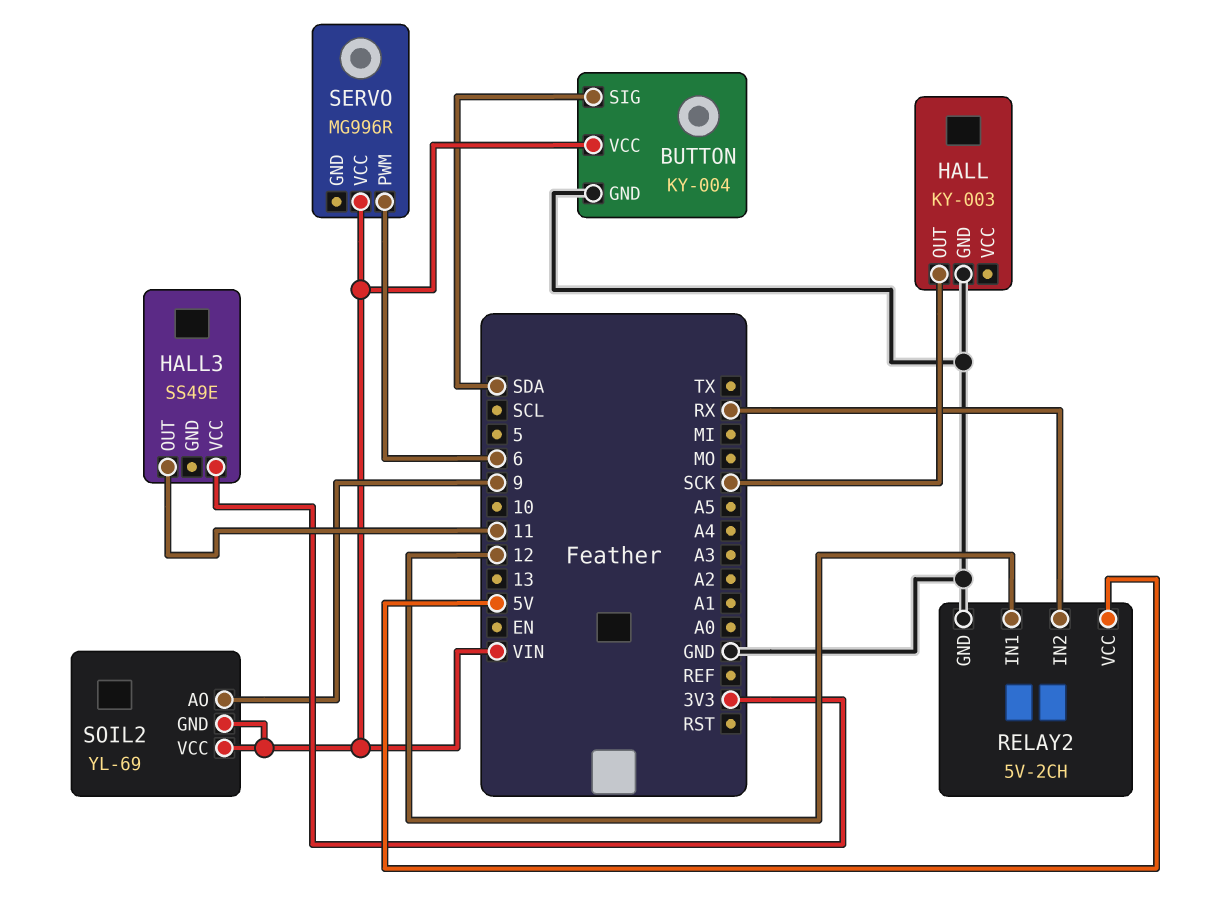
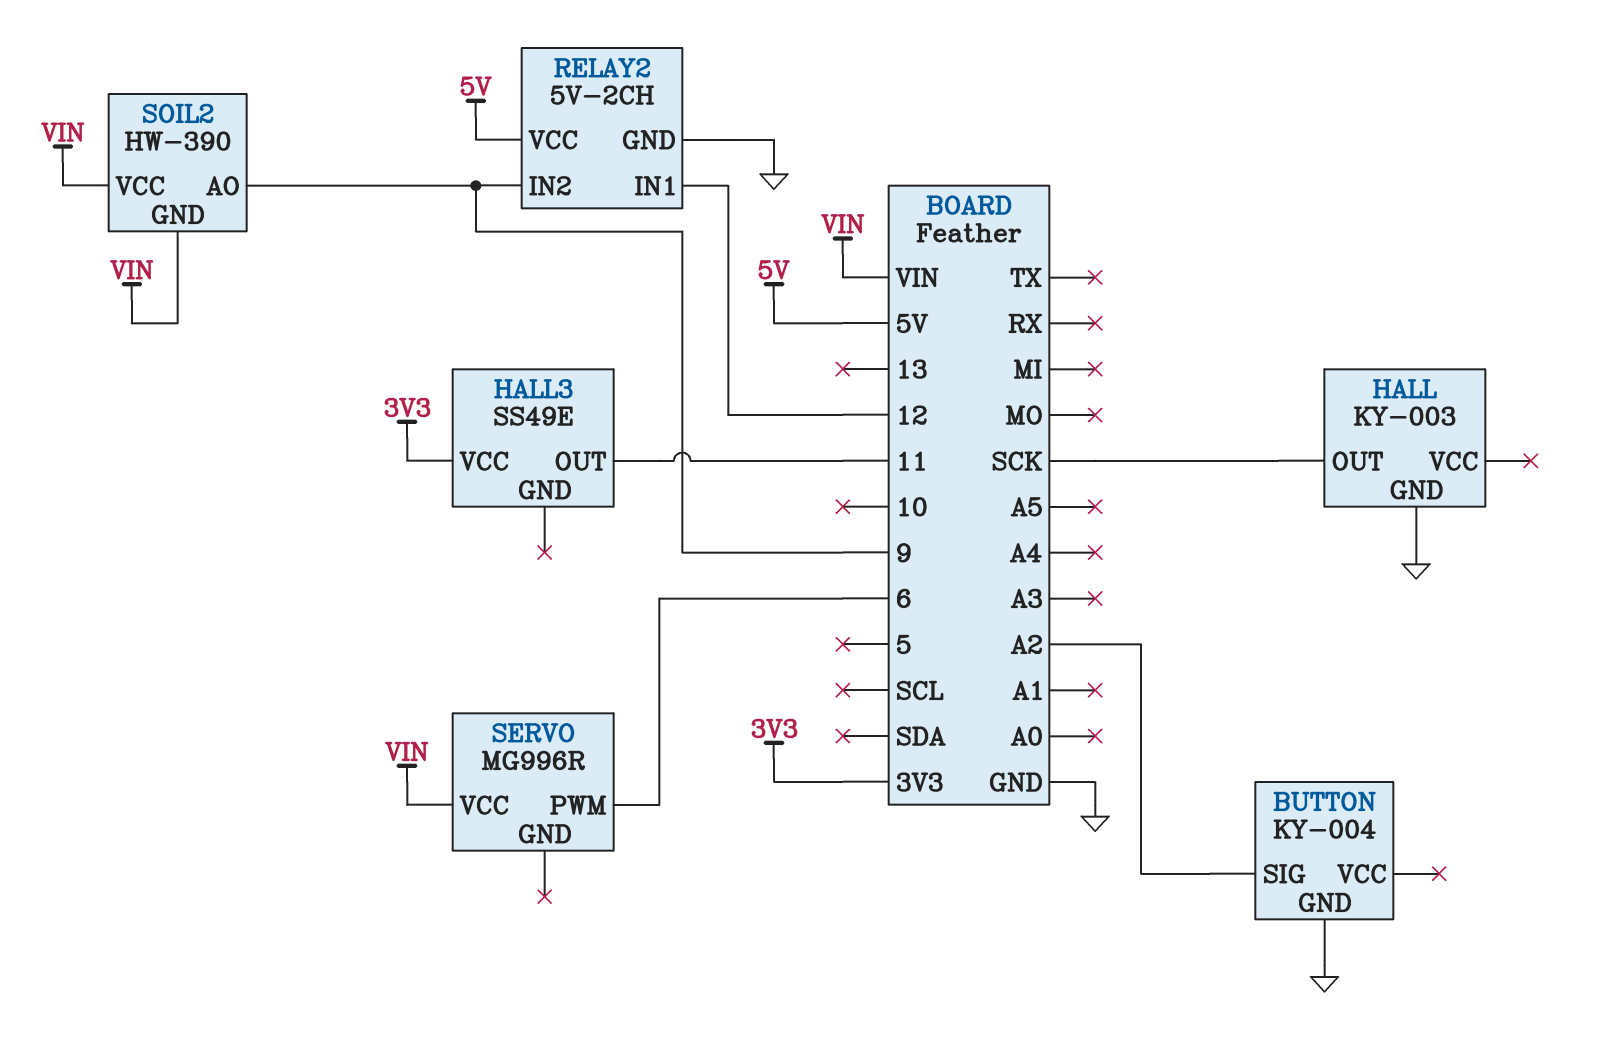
BUTTON pin SIG: SDA -> A2
BUTTON pin VCC: VIN -> none
RELAY2 pin IN2: RX -> 9
SOIL2: YL-69 -> HW-390

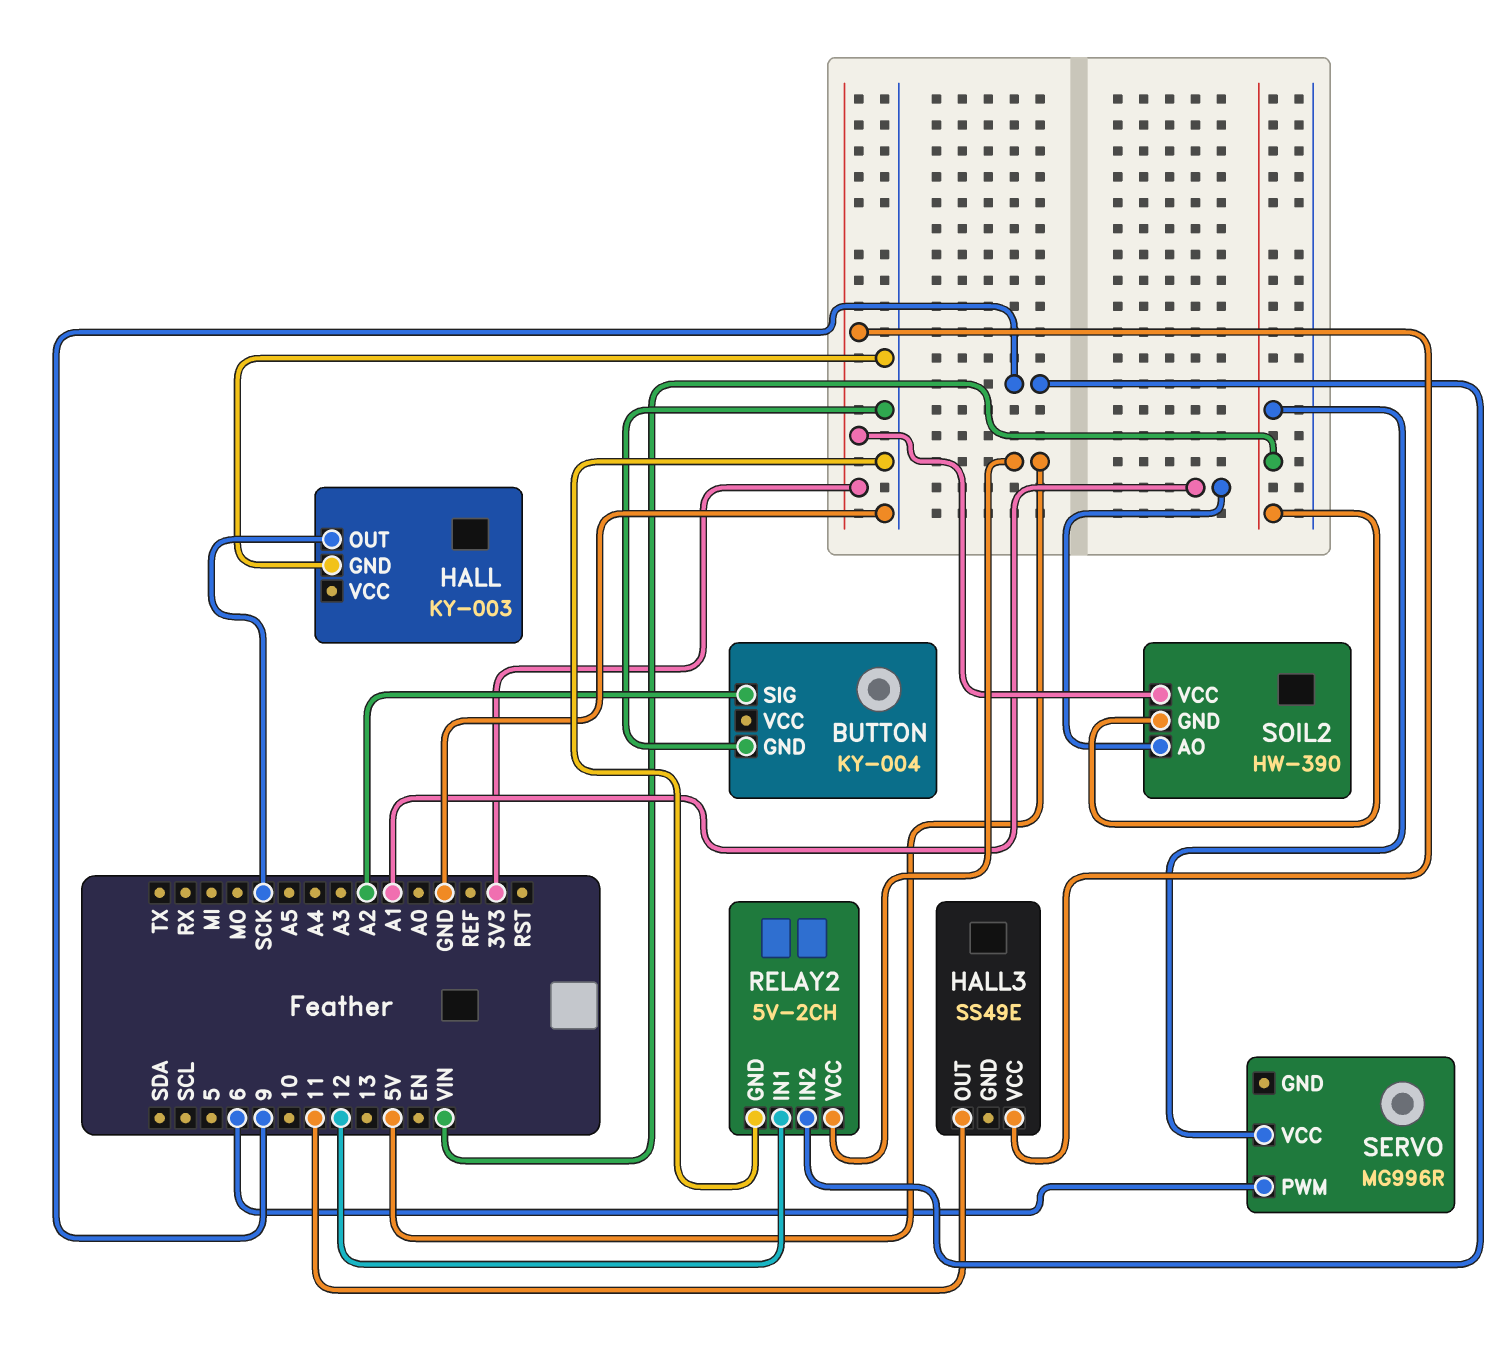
SOIL2 pin AO: 9 -> A1
SOIL2 pin VCC: VIN -> 3V3

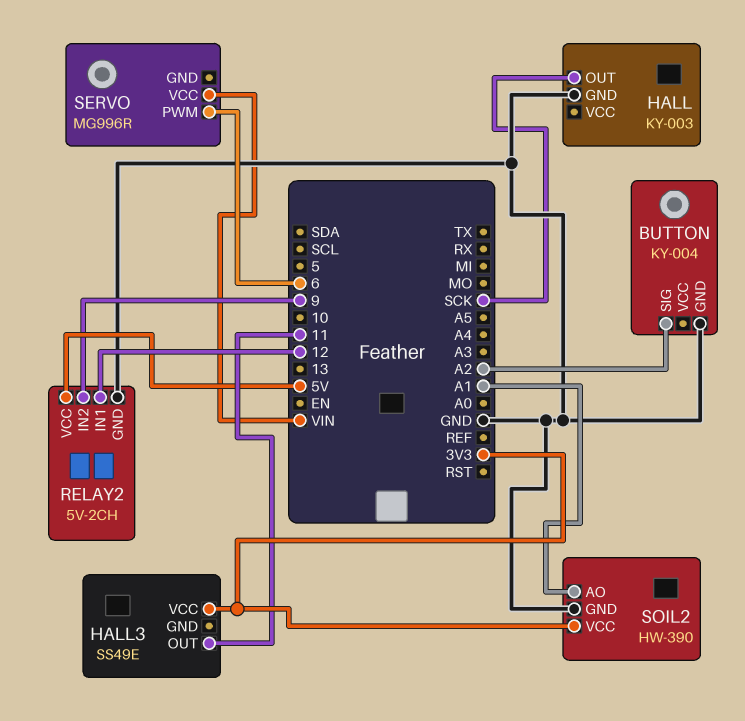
SOIL2 pin GND: VIN -> GND

